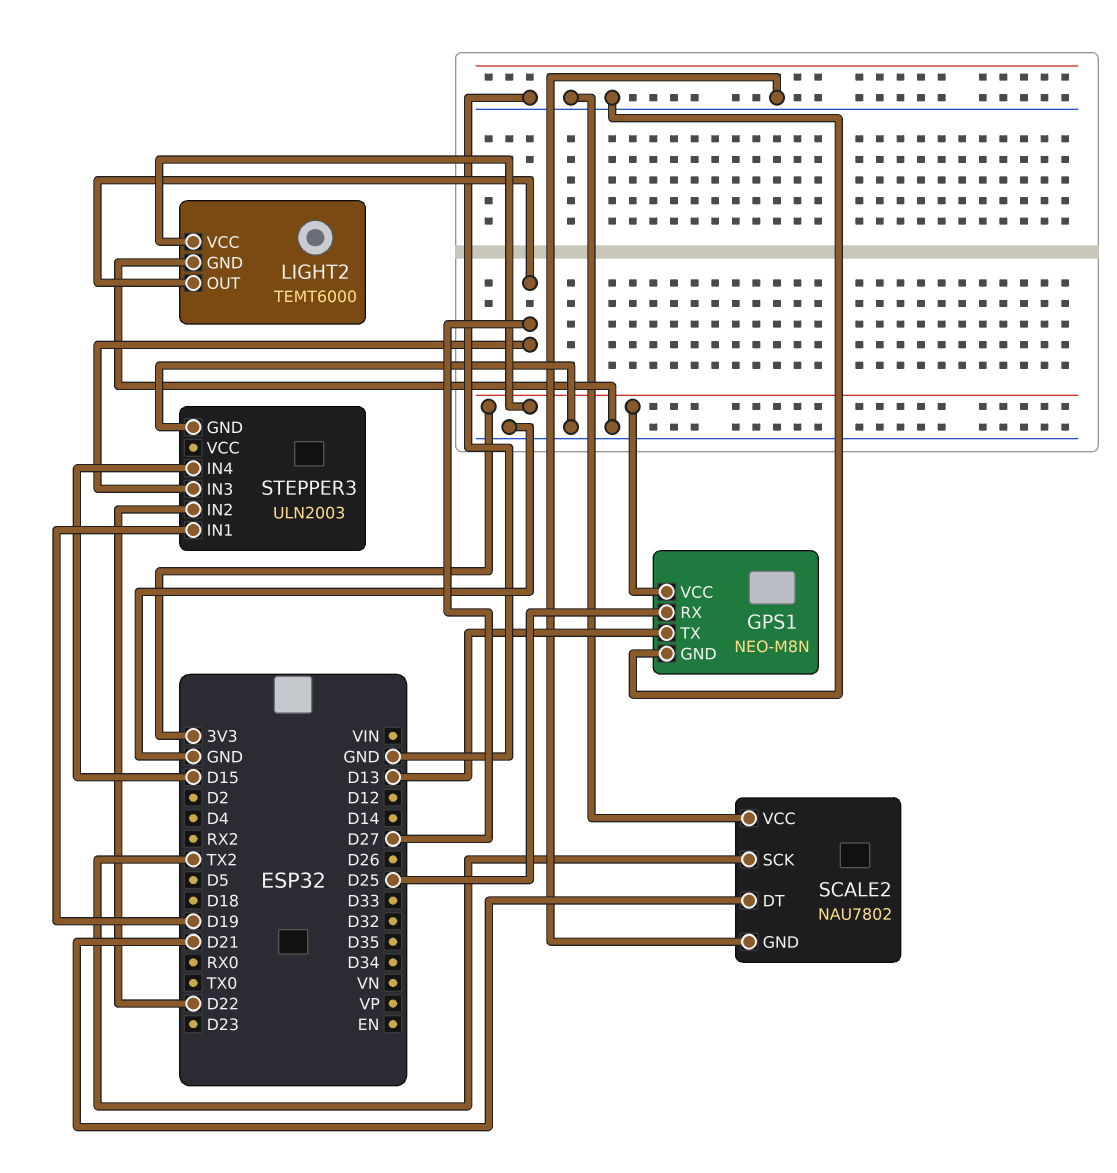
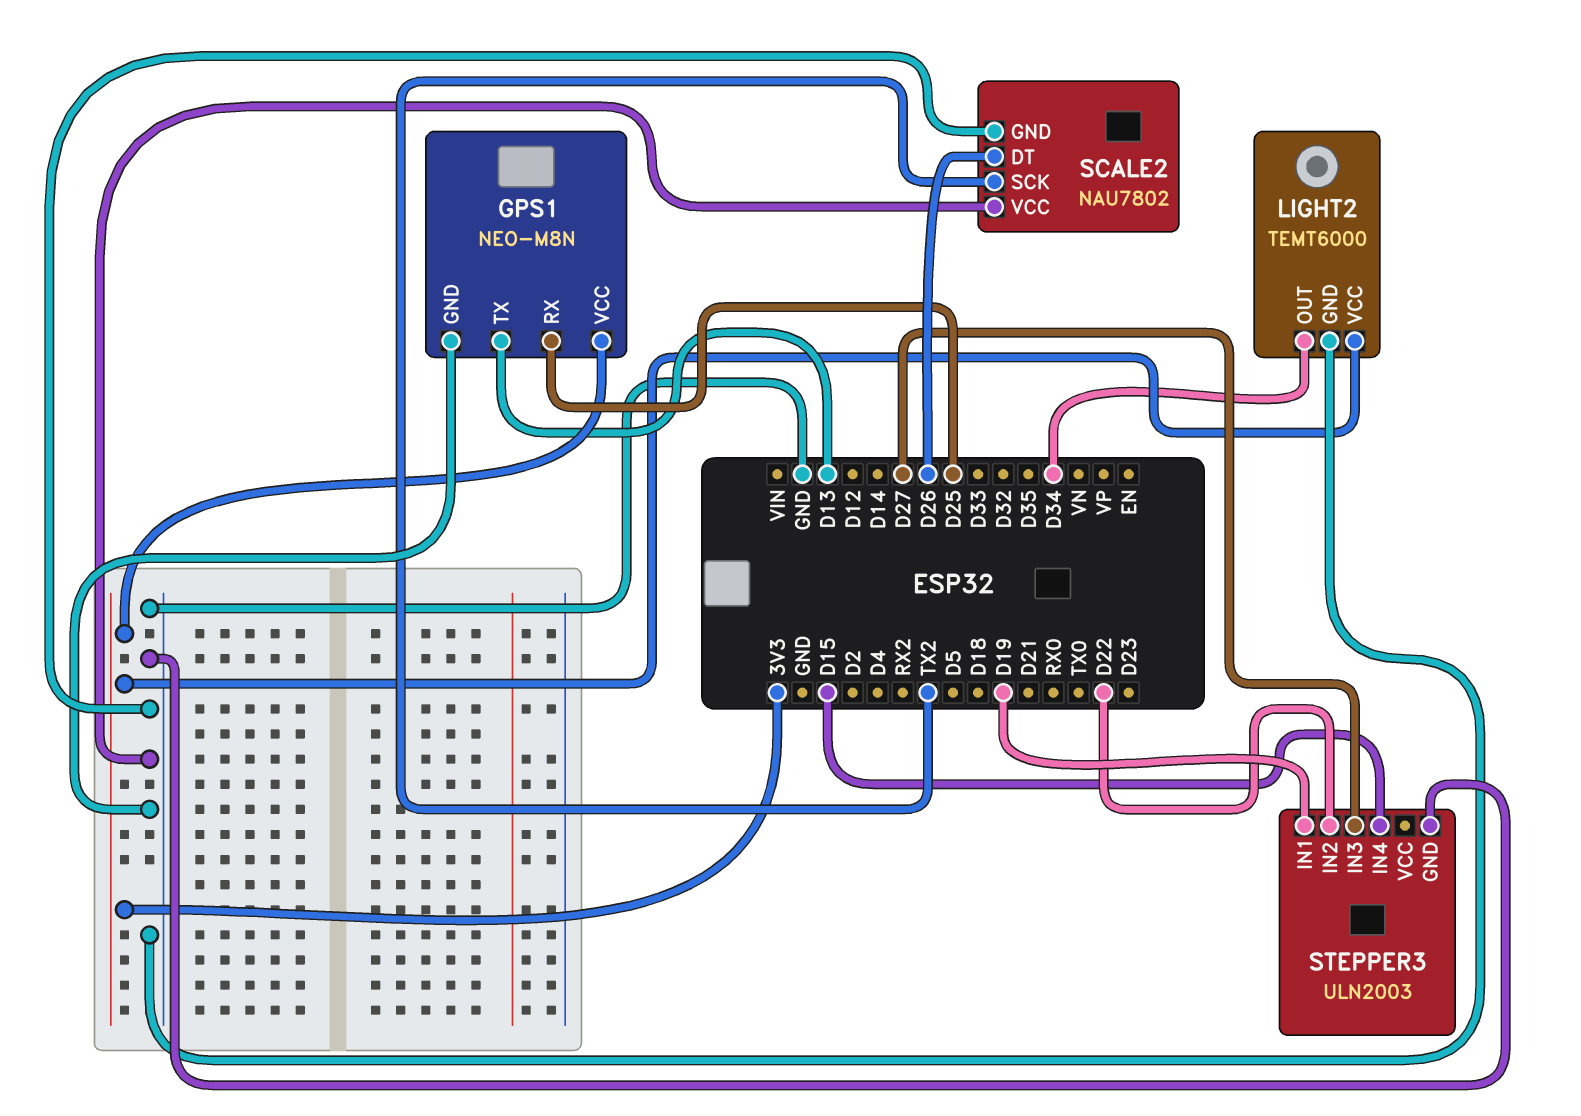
LIGHT2 pin OUT: D27 -> D34
SCALE2 pin DT: D21 -> D26

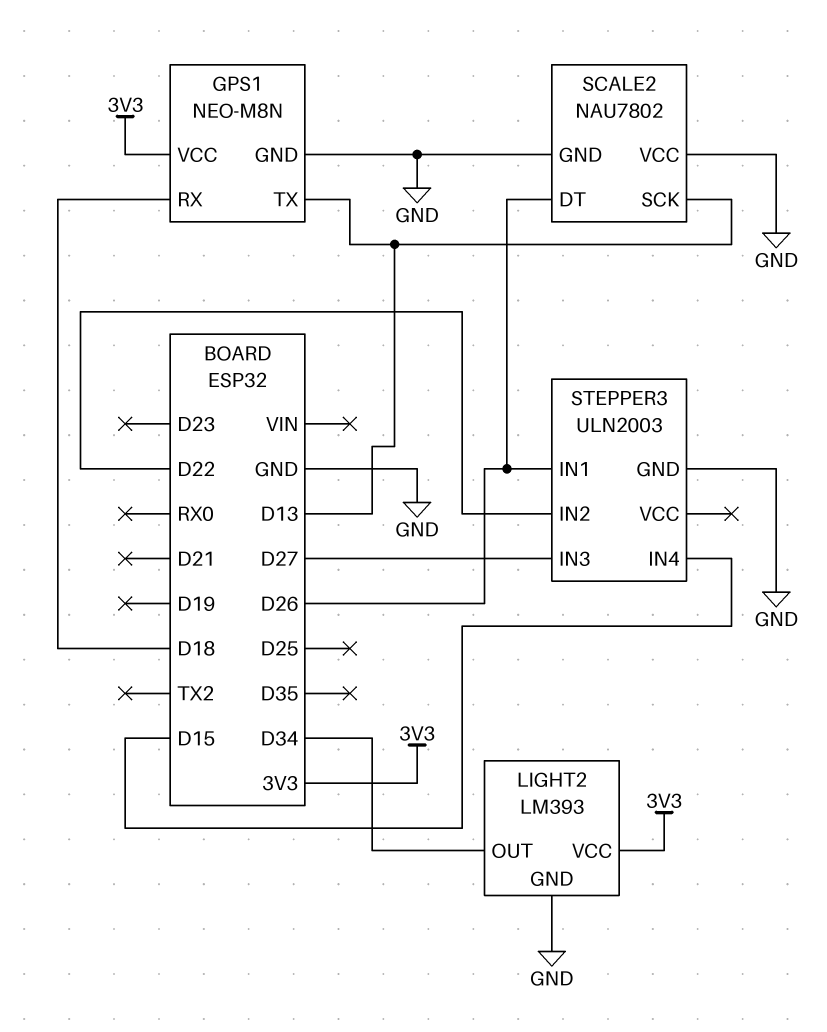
GPS1 pin RX: D25 -> D18
LIGHT2: TEMT6000 -> LM393
SCALE2 pin SCK: TX2 -> D13
STEPPER3 pin IN1: D19 -> D26

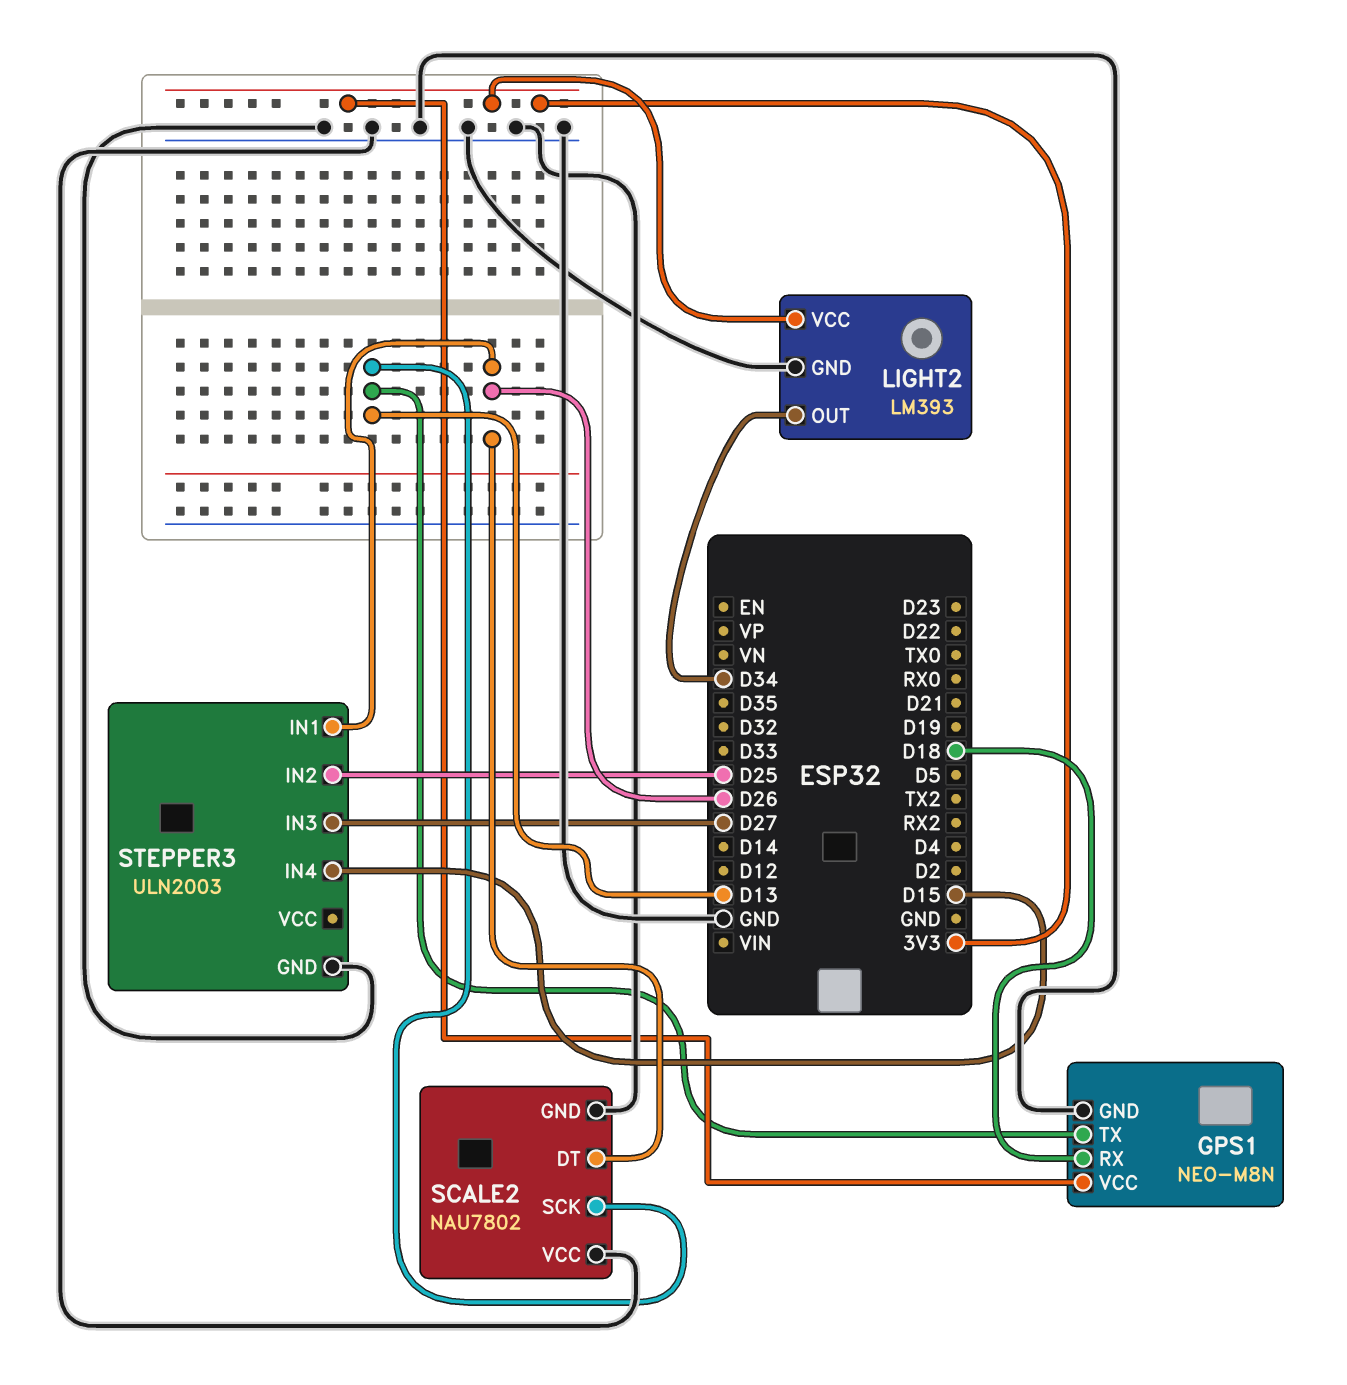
STEPPER3 pin IN2: D22 -> D25

